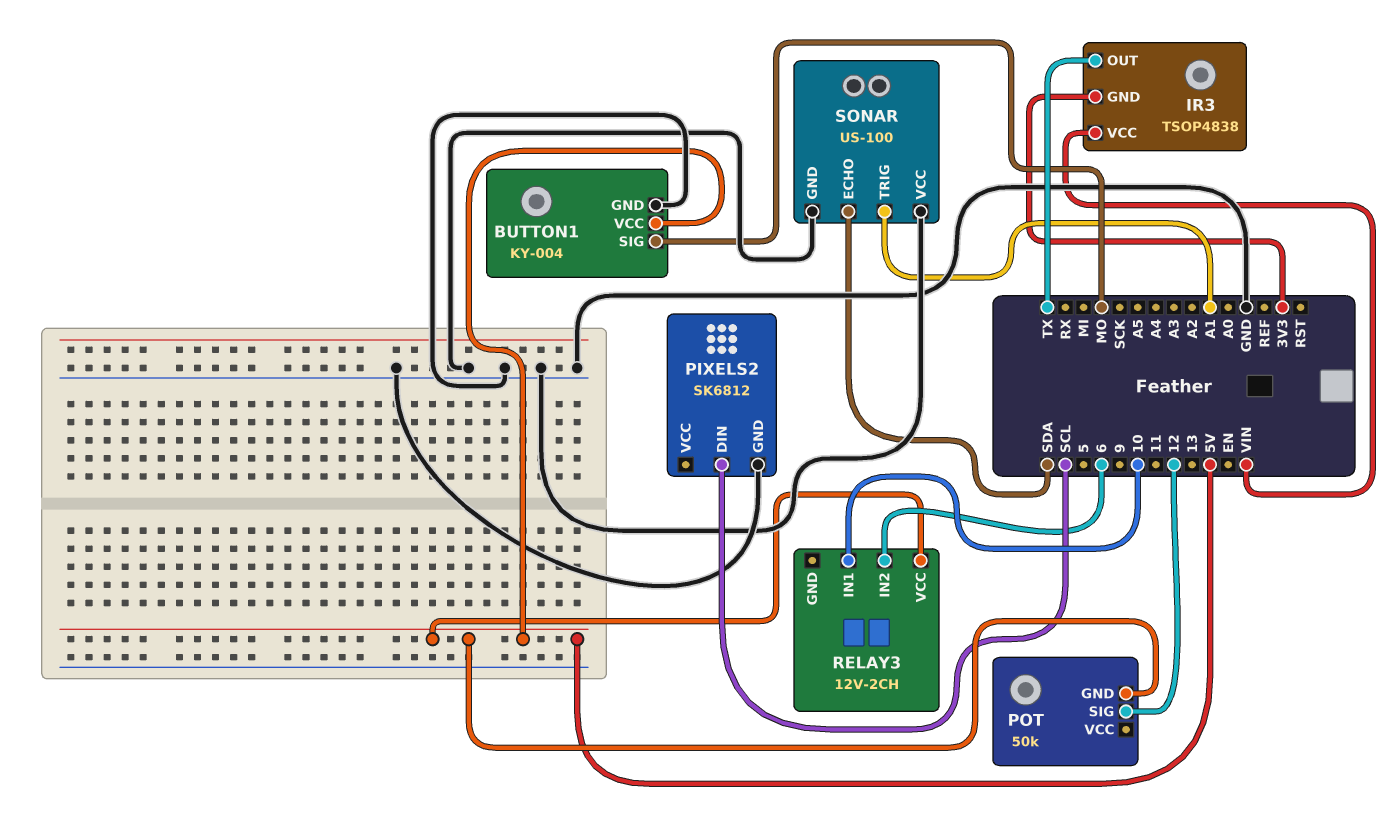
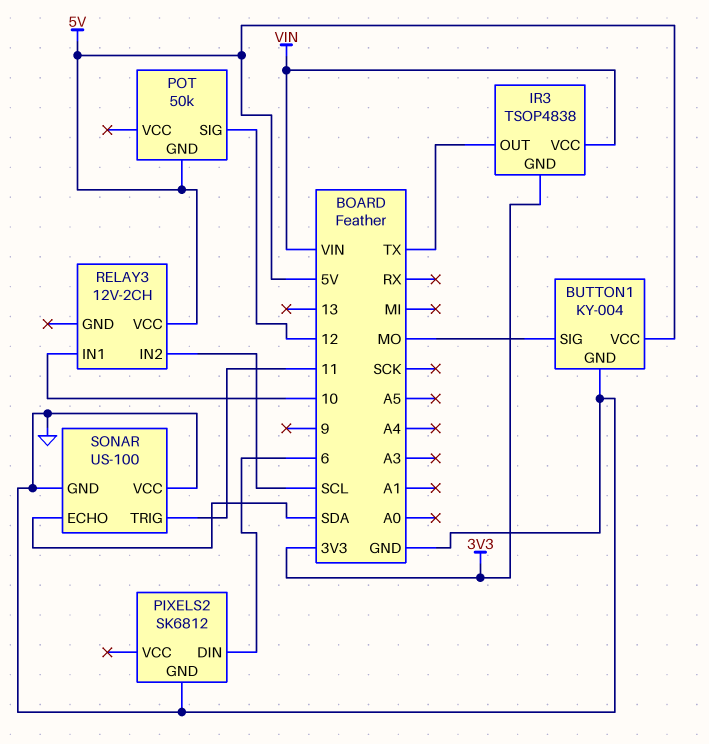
PIXELS2 pin DIN: SCL -> 6
RELAY3 pin IN2: 6 -> SCL
SONAR pin TRIG: A1 -> 11

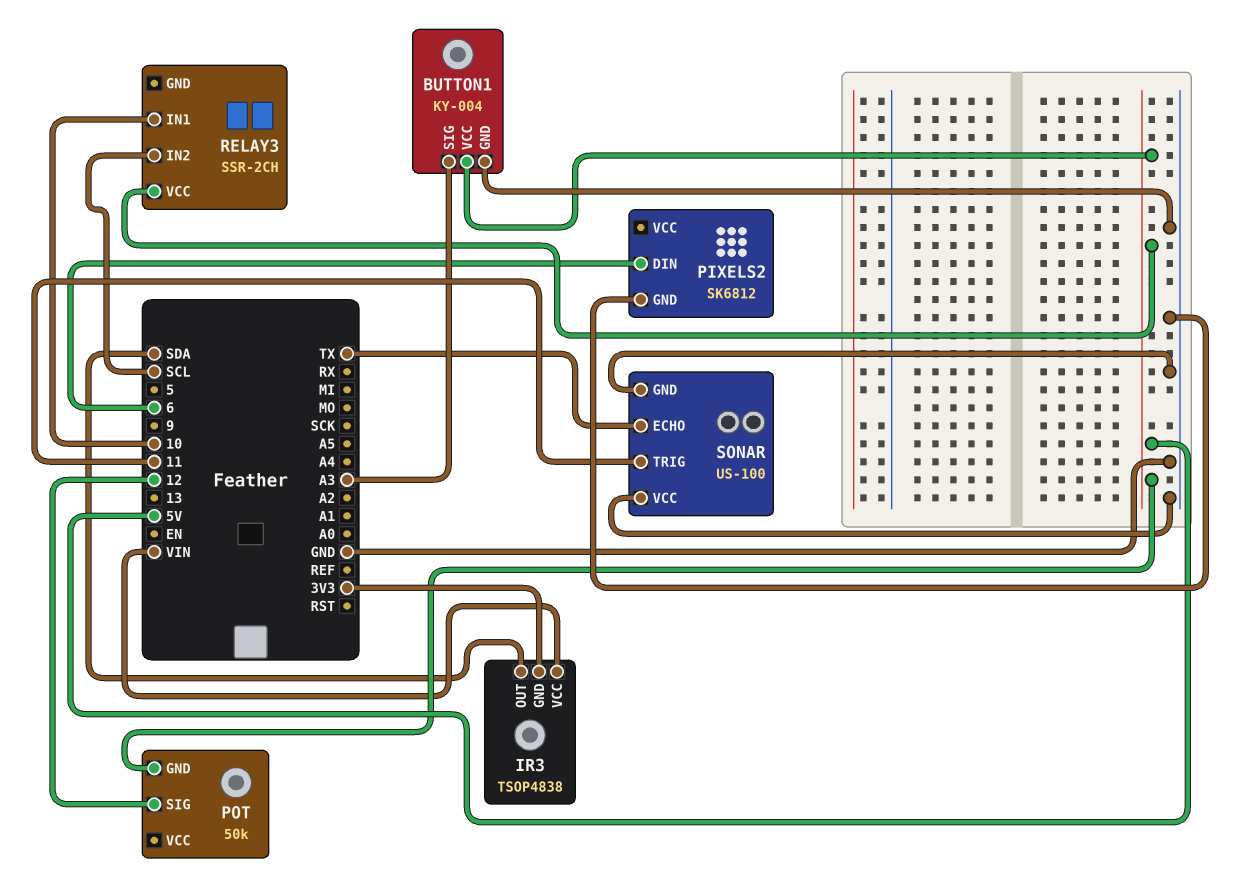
BUTTON1 pin SIG: MO -> A3
IR3 pin OUT: TX -> SDA
RELAY3: 12V-2CH -> SSR-2CH
SONAR pin ECHO: SDA -> TX

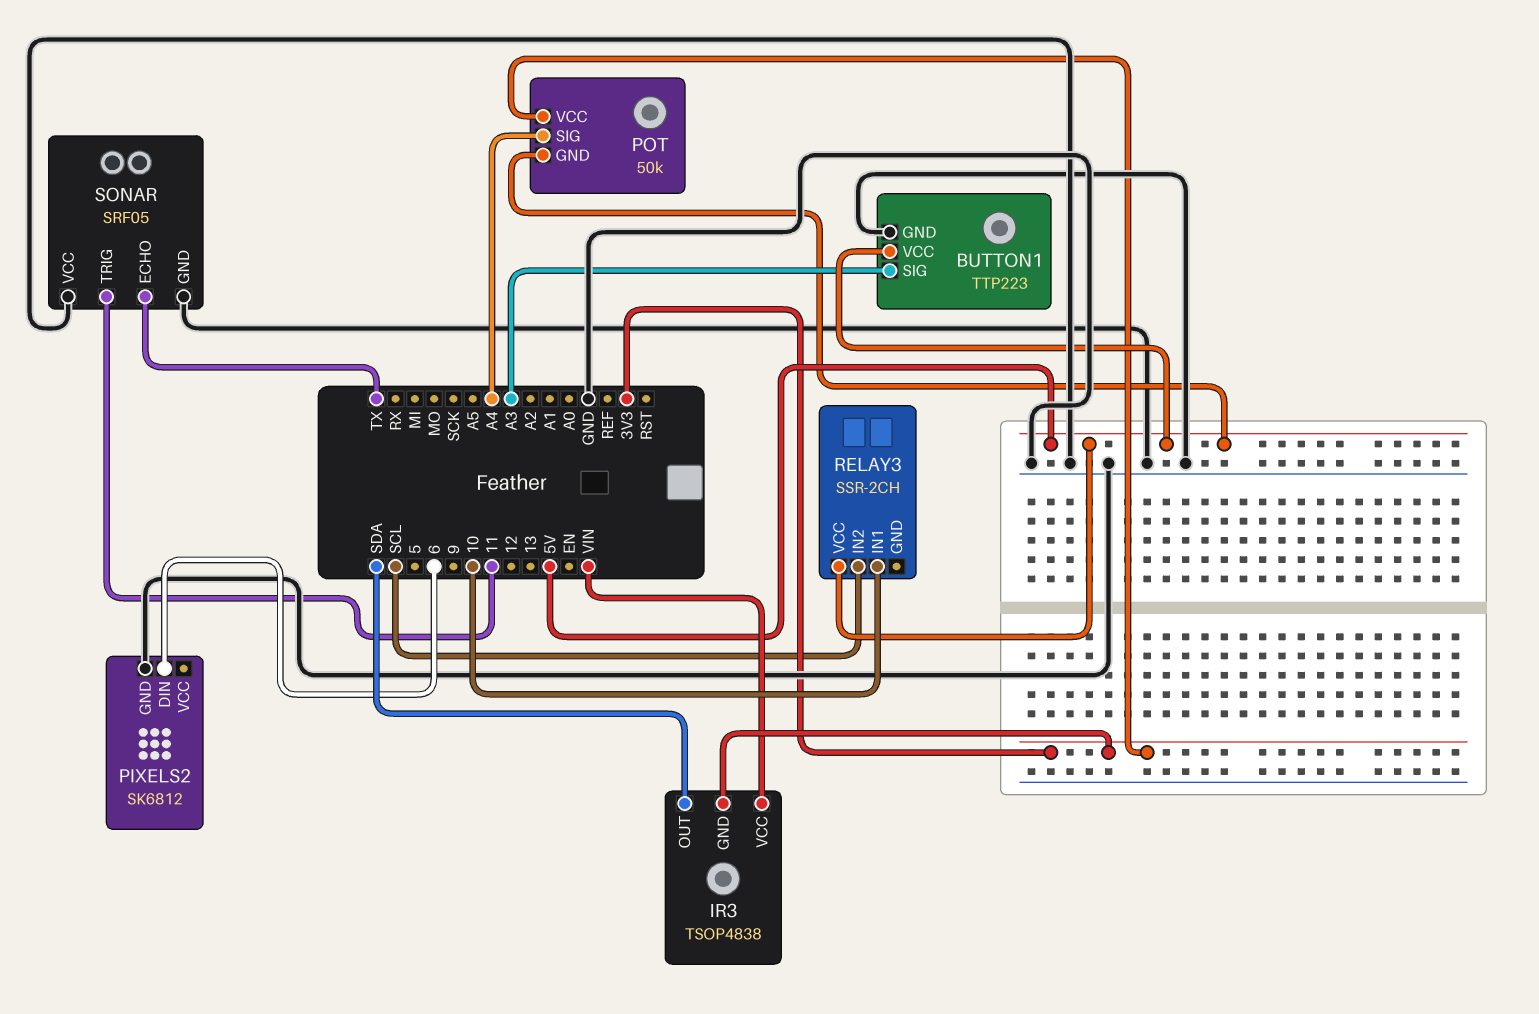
BUTTON1: KY-004 -> TTP223
POT pin SIG: 12 -> A4
POT pin VCC: none -> 3V3
SONAR: US-100 -> SRF05

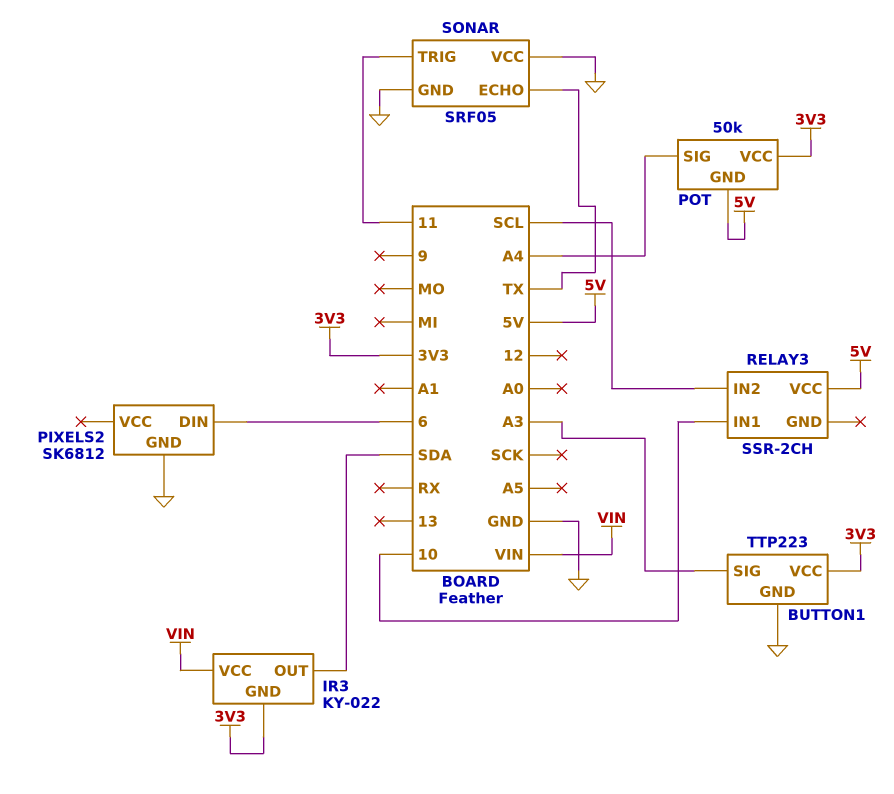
BUTTON1 pin VCC: 5V -> 3V3
IR3: TSOP4838 -> KY-022

